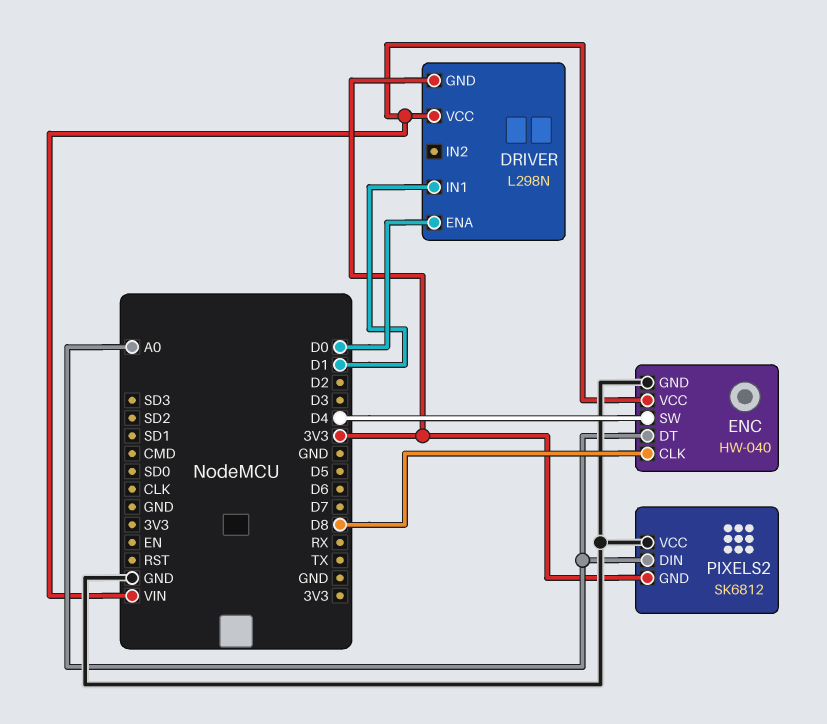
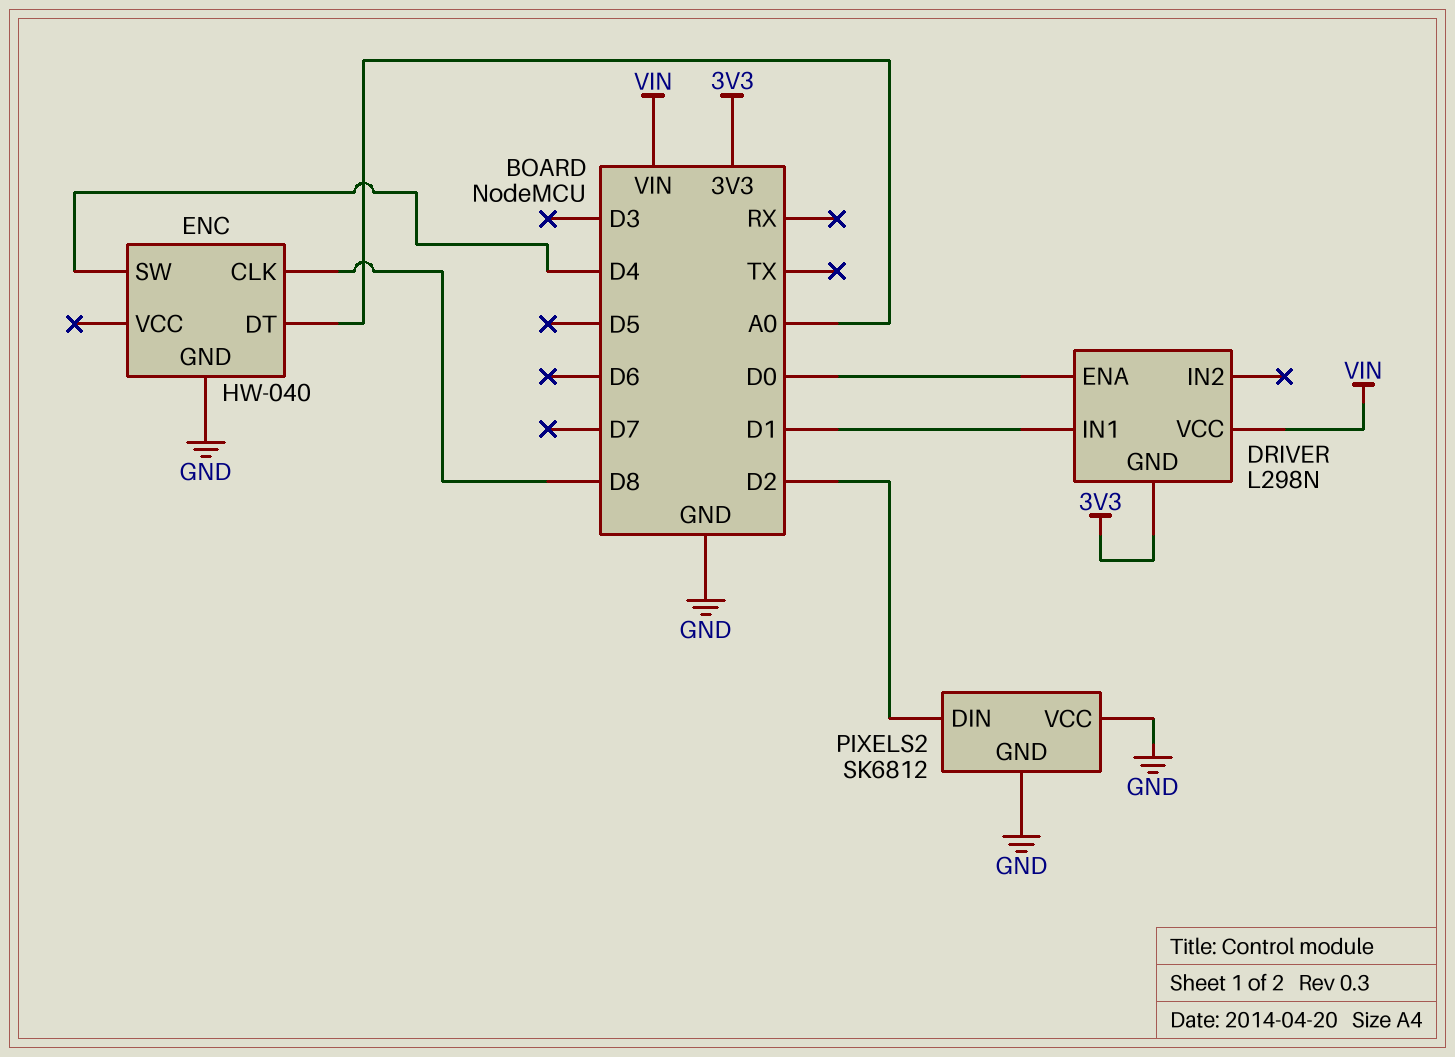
ENC pin VCC: VIN -> none
PIXELS2 pin DIN: A0 -> D2
PIXELS2 pin GND: 3V3 -> GND

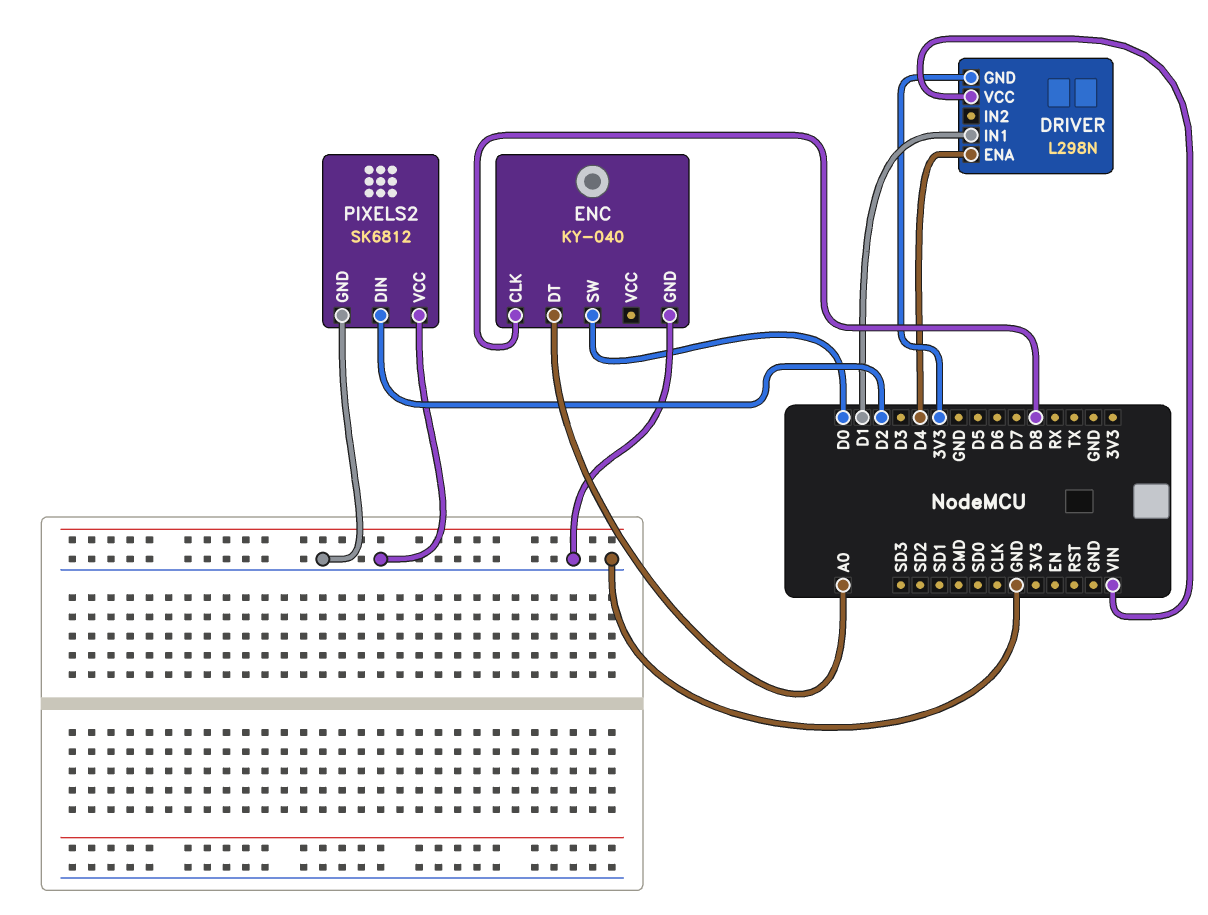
DRIVER pin ENA: D0 -> D4
ENC: HW-040 -> KY-040
ENC pin SW: D4 -> D0

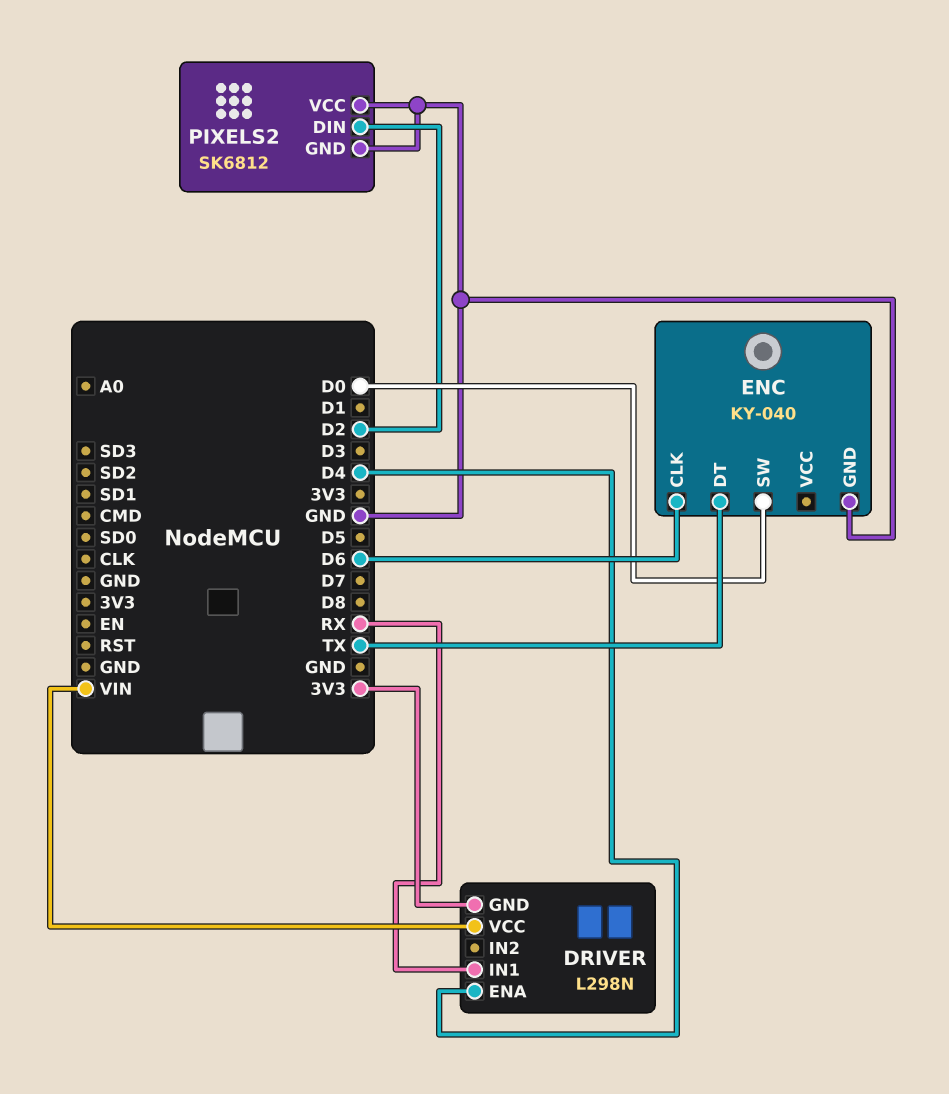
DRIVER pin IN1: D1 -> RX
ENC pin CLK: D8 -> D6
ENC pin DT: A0 -> TX

